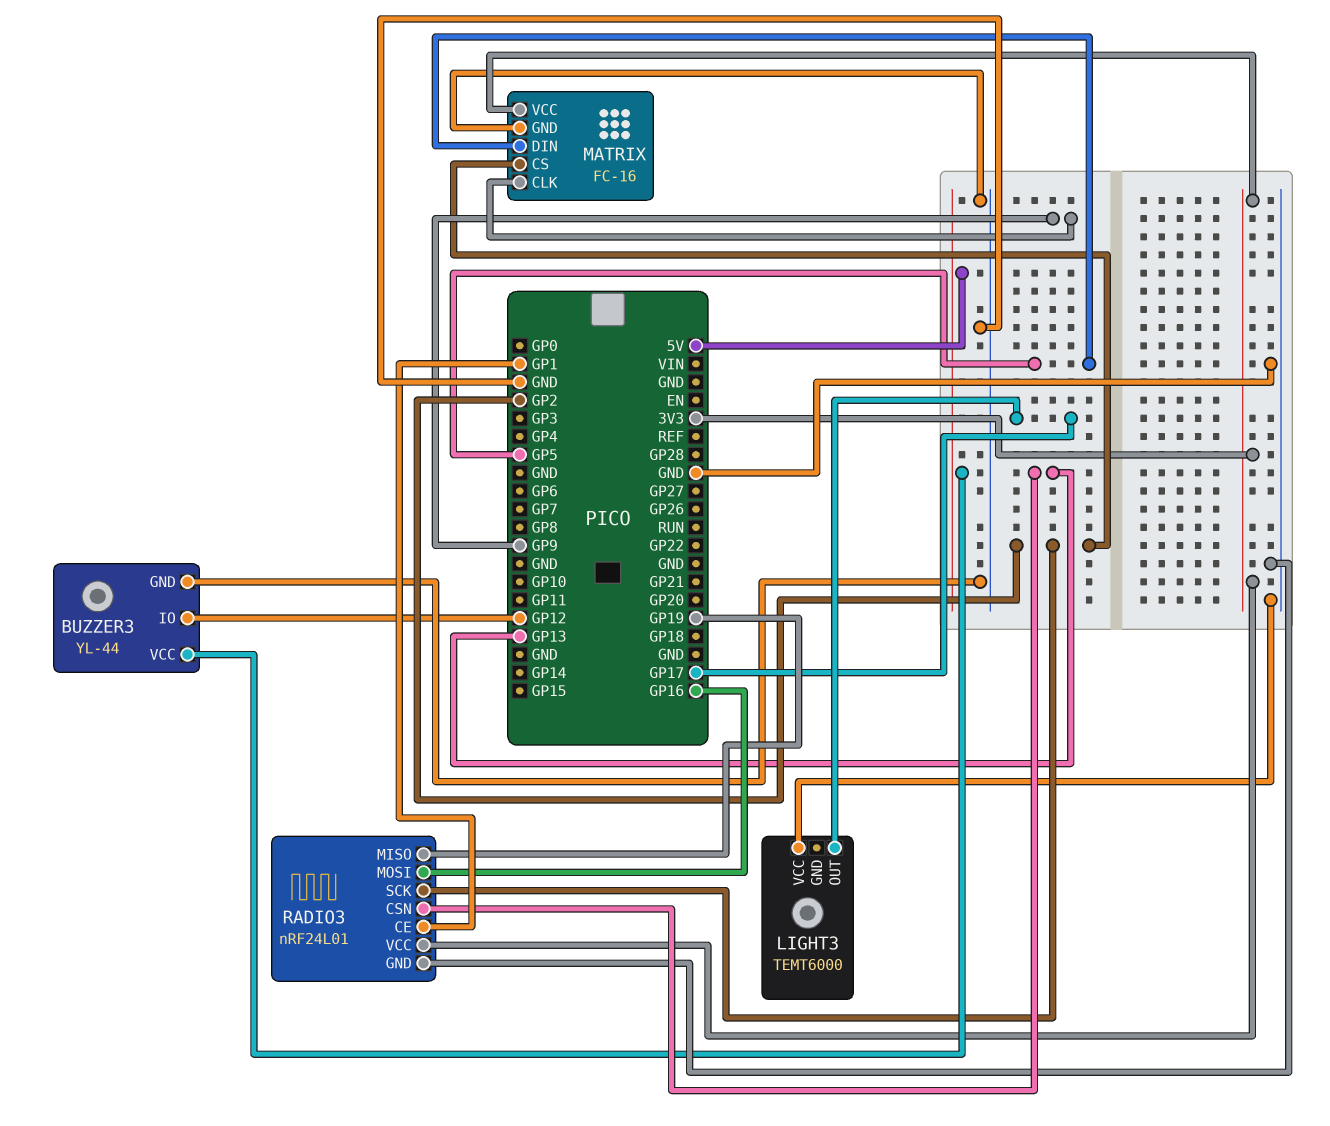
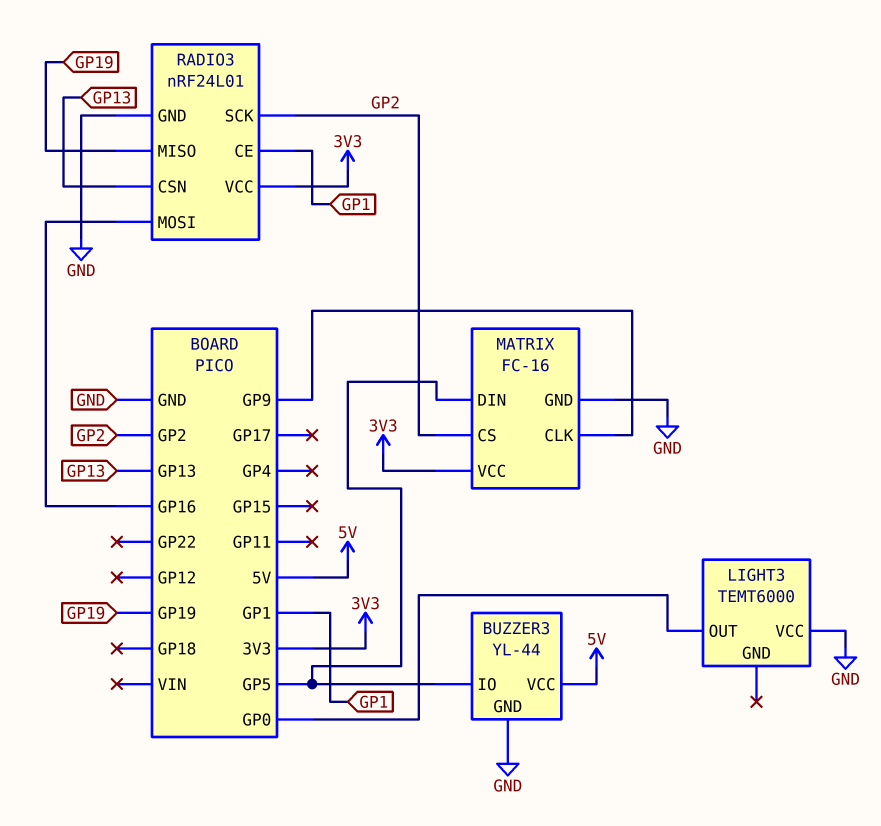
BUZZER3 pin IO: GP12 -> GP5
LIGHT3 pin OUT: GP17 -> GP0

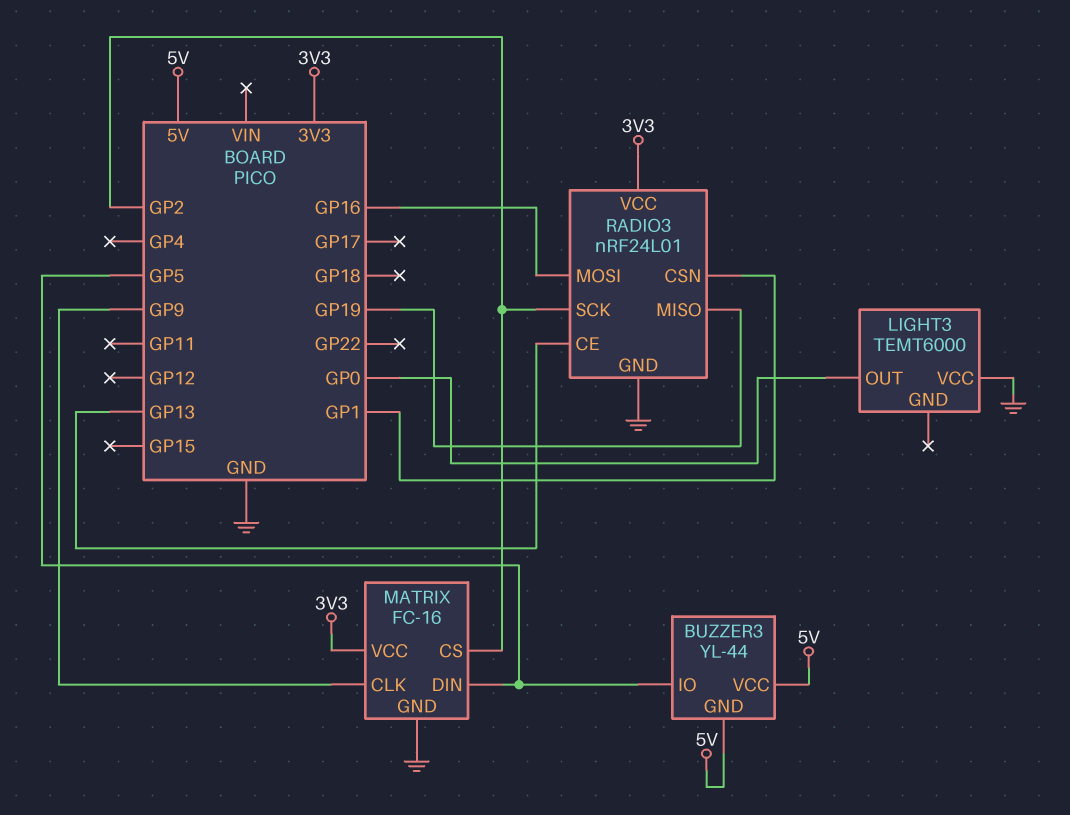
BUZZER3 pin GND: GND -> 5V
RADIO3 pin CE: GP1 -> GP13
RADIO3 pin CSN: GP13 -> GP1

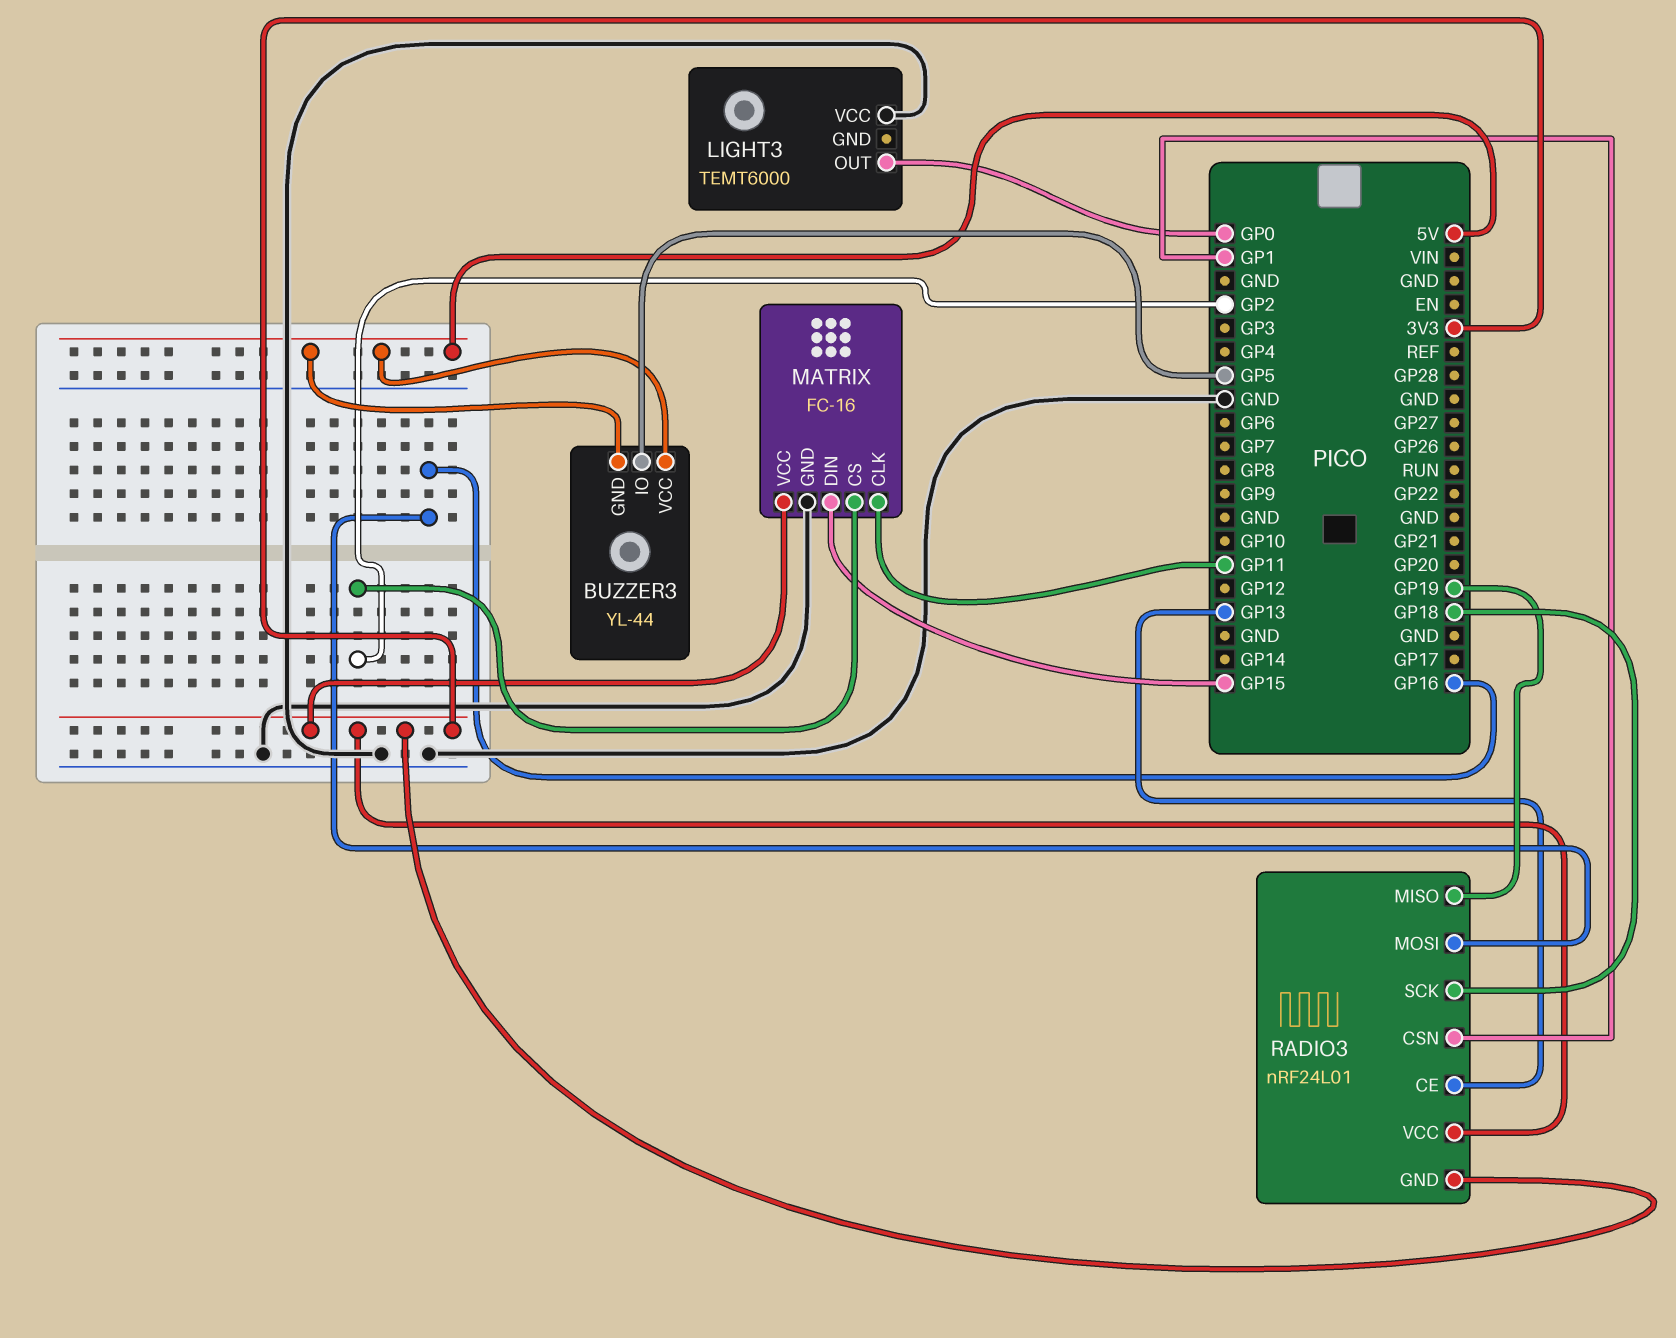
MATRIX pin CLK: GP9 -> GP11
MATRIX pin DIN: GP5 -> GP15
RADIO3 pin GND: GND -> 3V3
RADIO3 pin SCK: GP2 -> GP18

